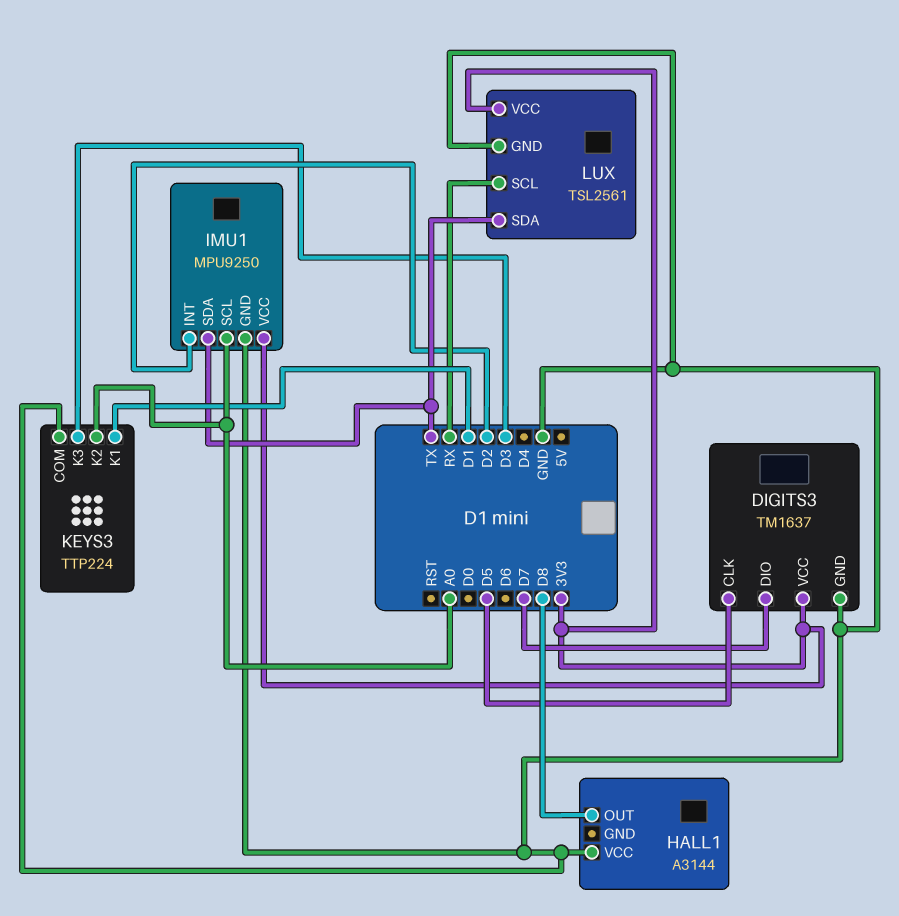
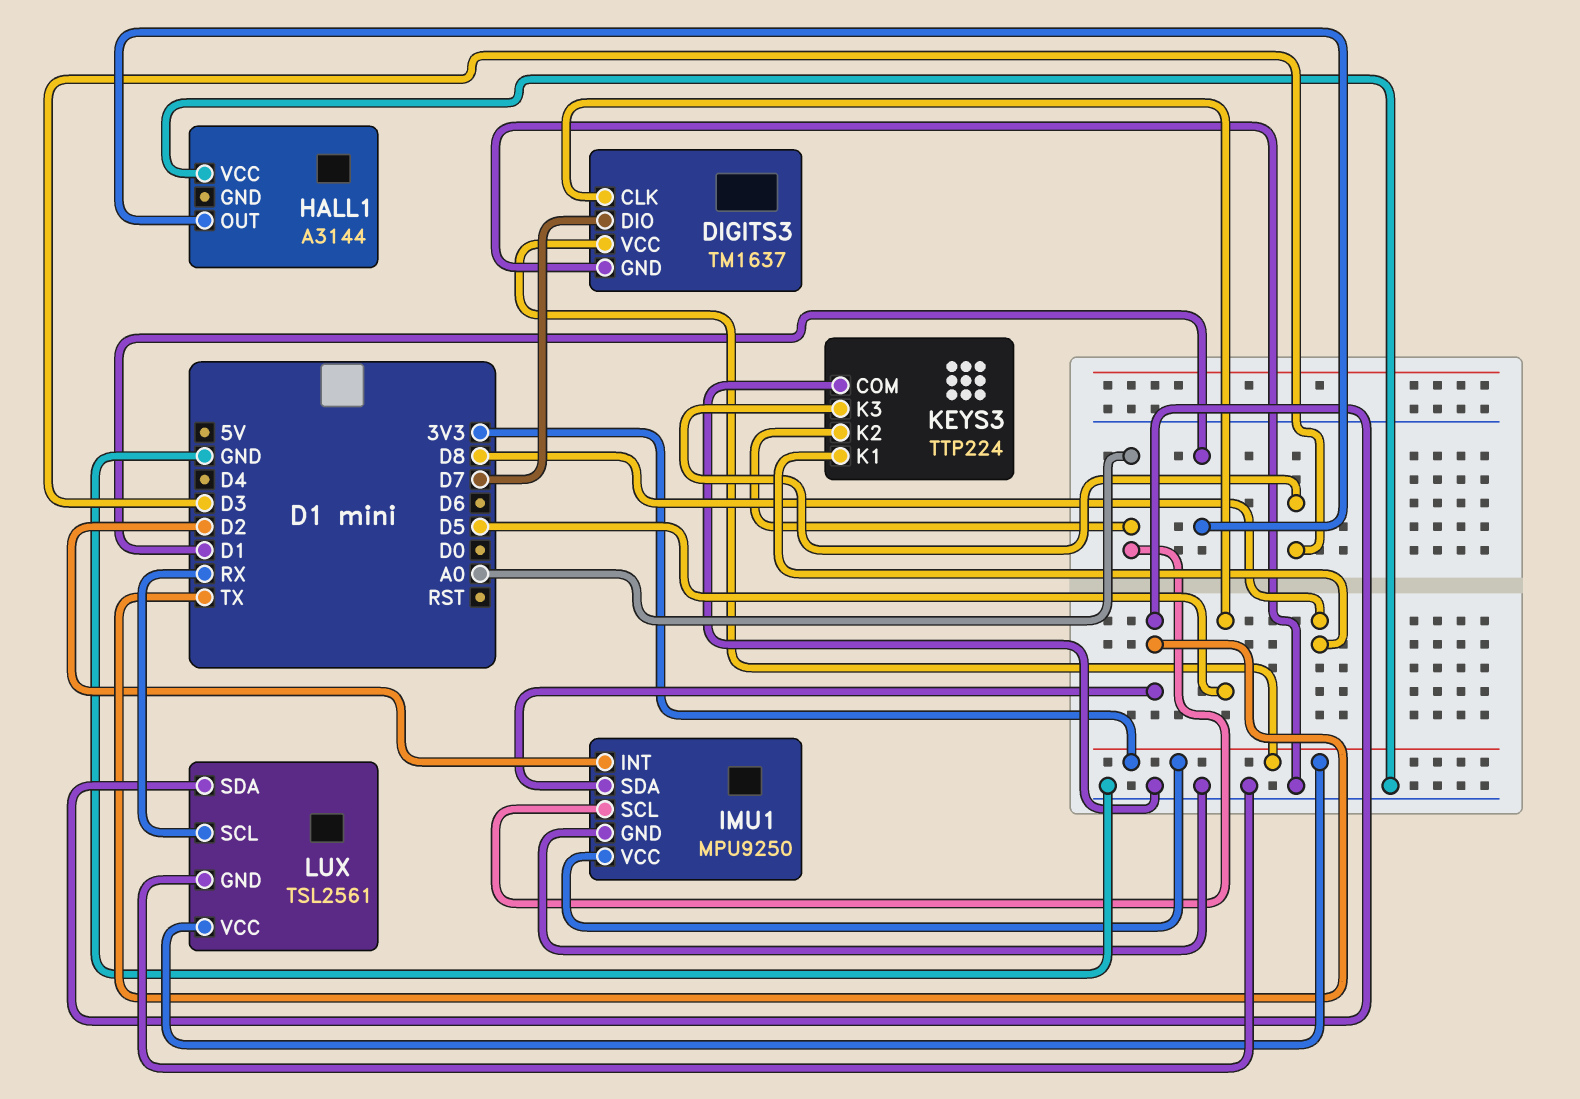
HALL1 pin OUT: D8 -> D1
KEYS3 pin K1: D1 -> D8

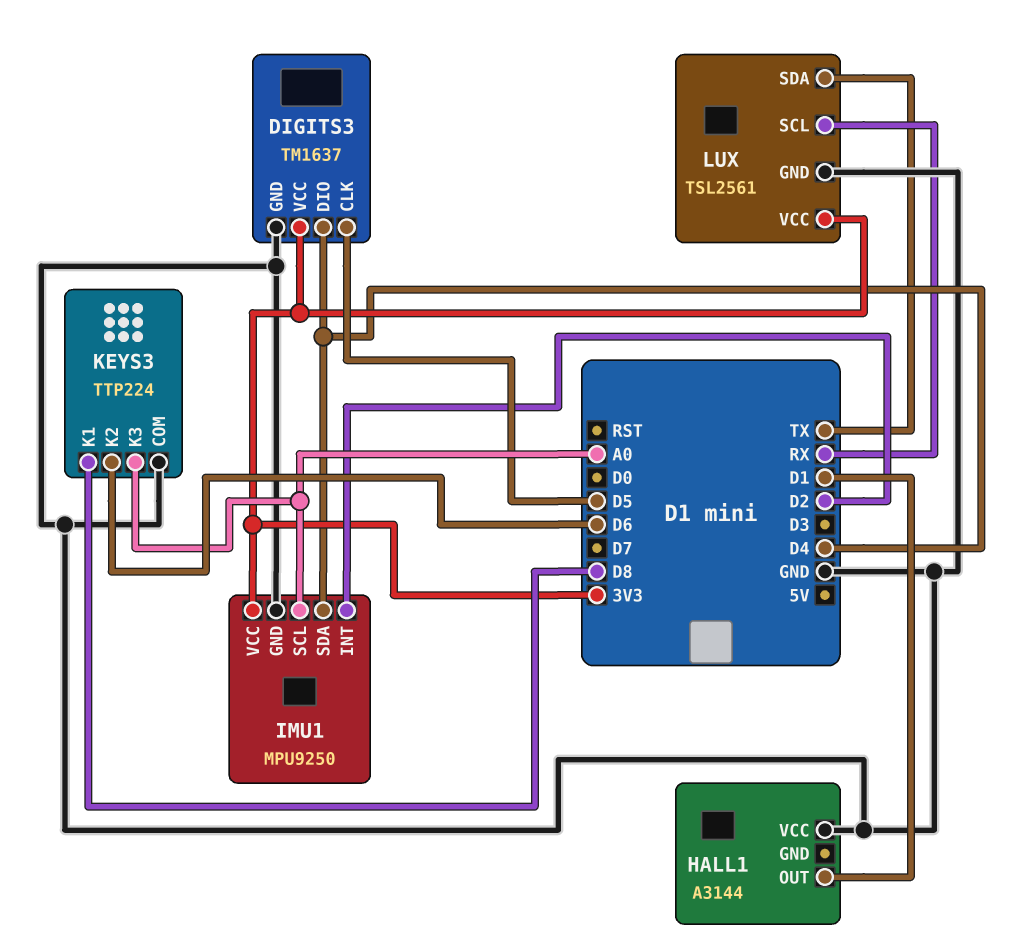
DIGITS3 pin DIO: D7 -> D4
IMU1 pin SDA: TX -> D4
KEYS3 pin K2: A0 -> D6
KEYS3 pin K3: D3 -> A0

